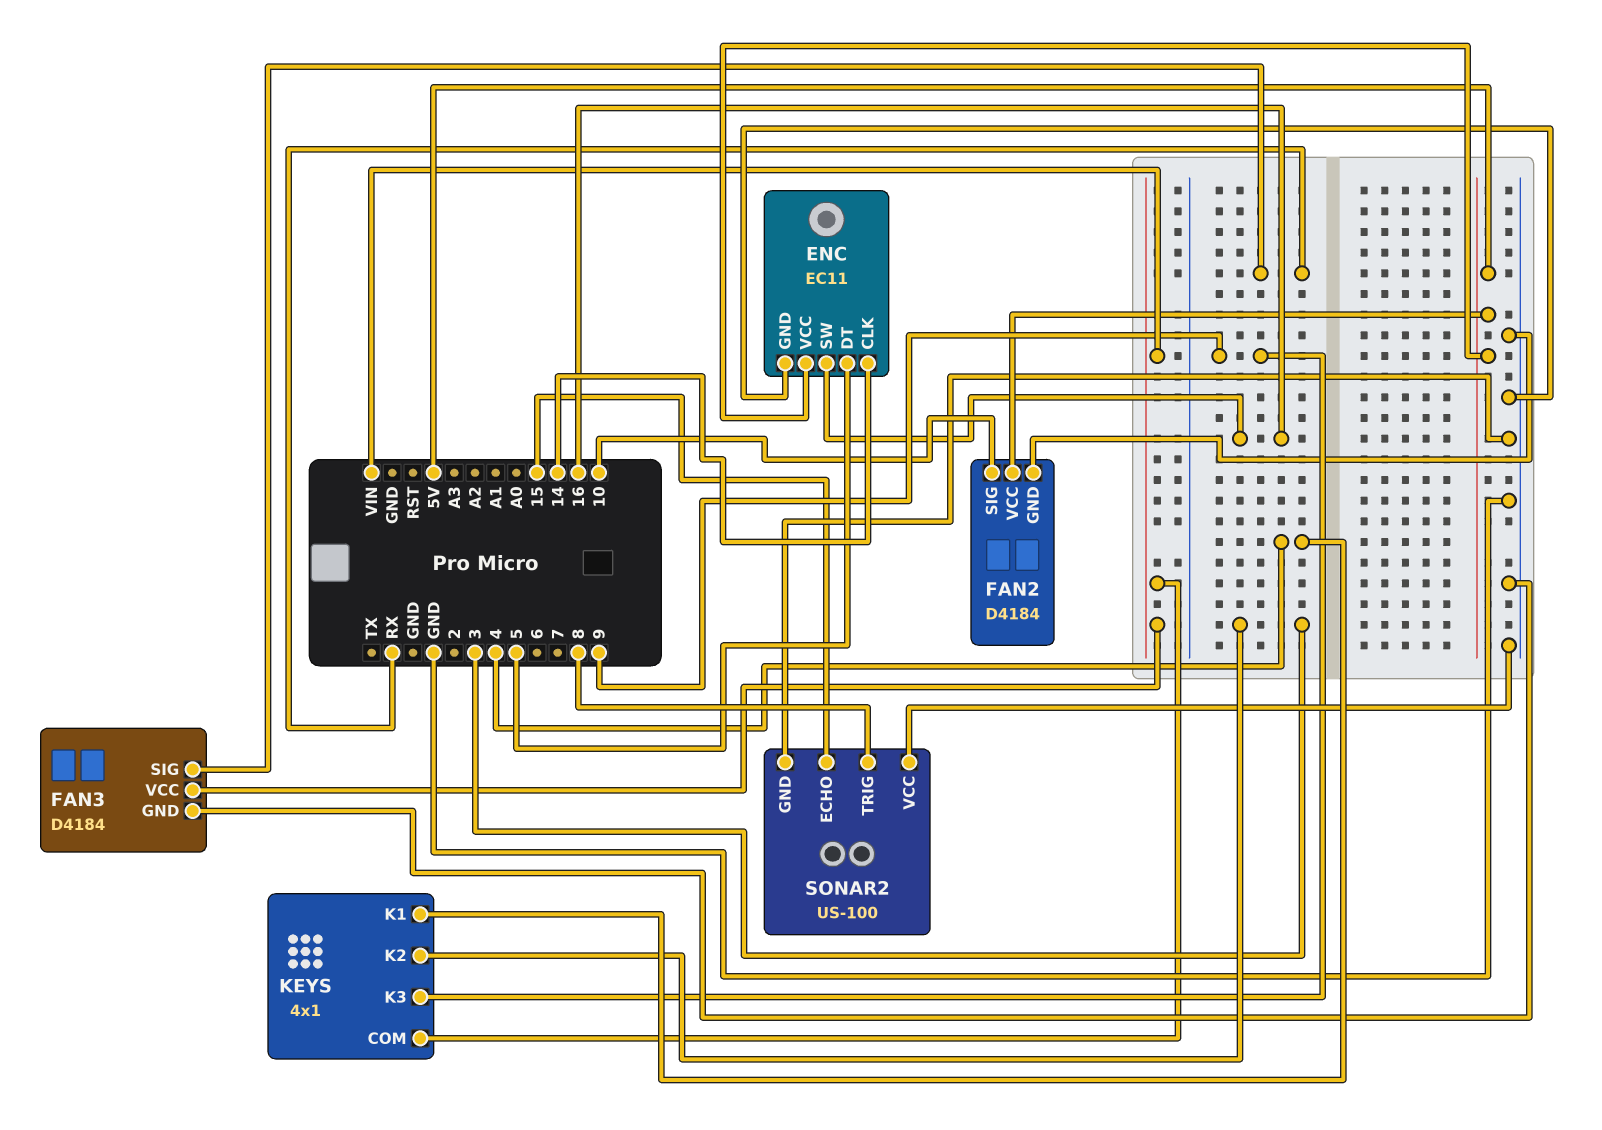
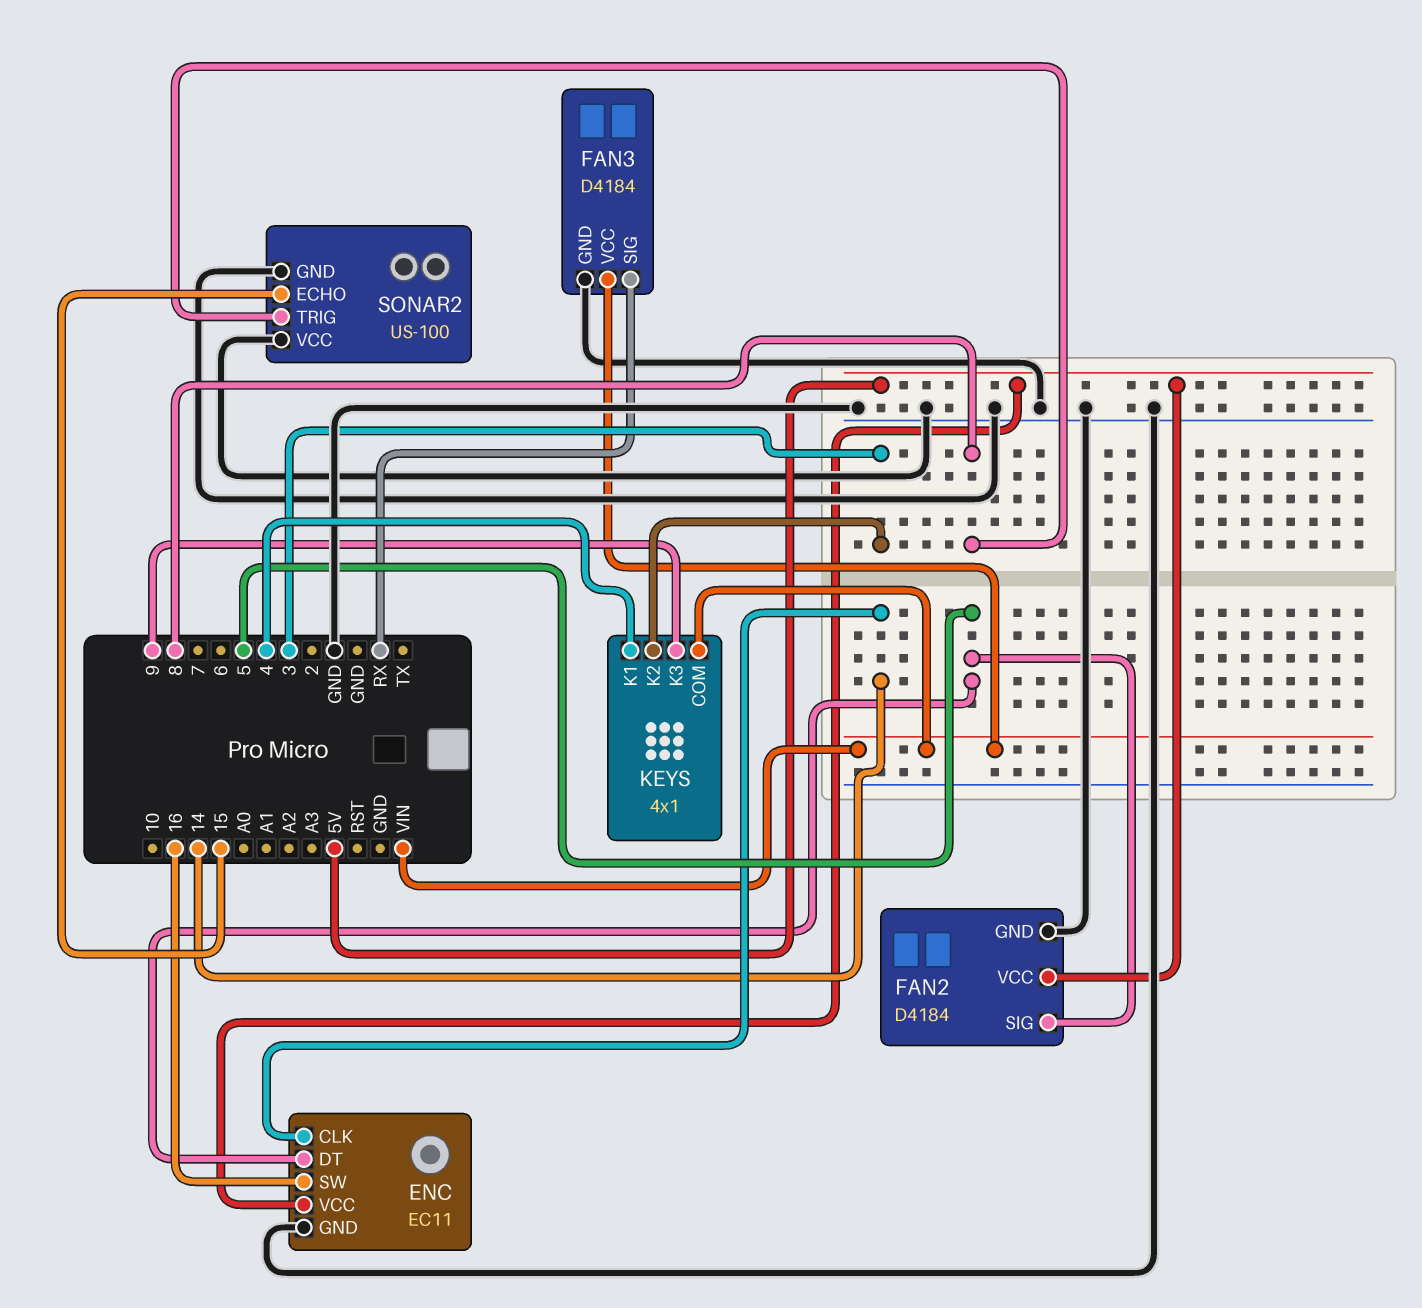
FAN2 pin SIG: 10 -> 5

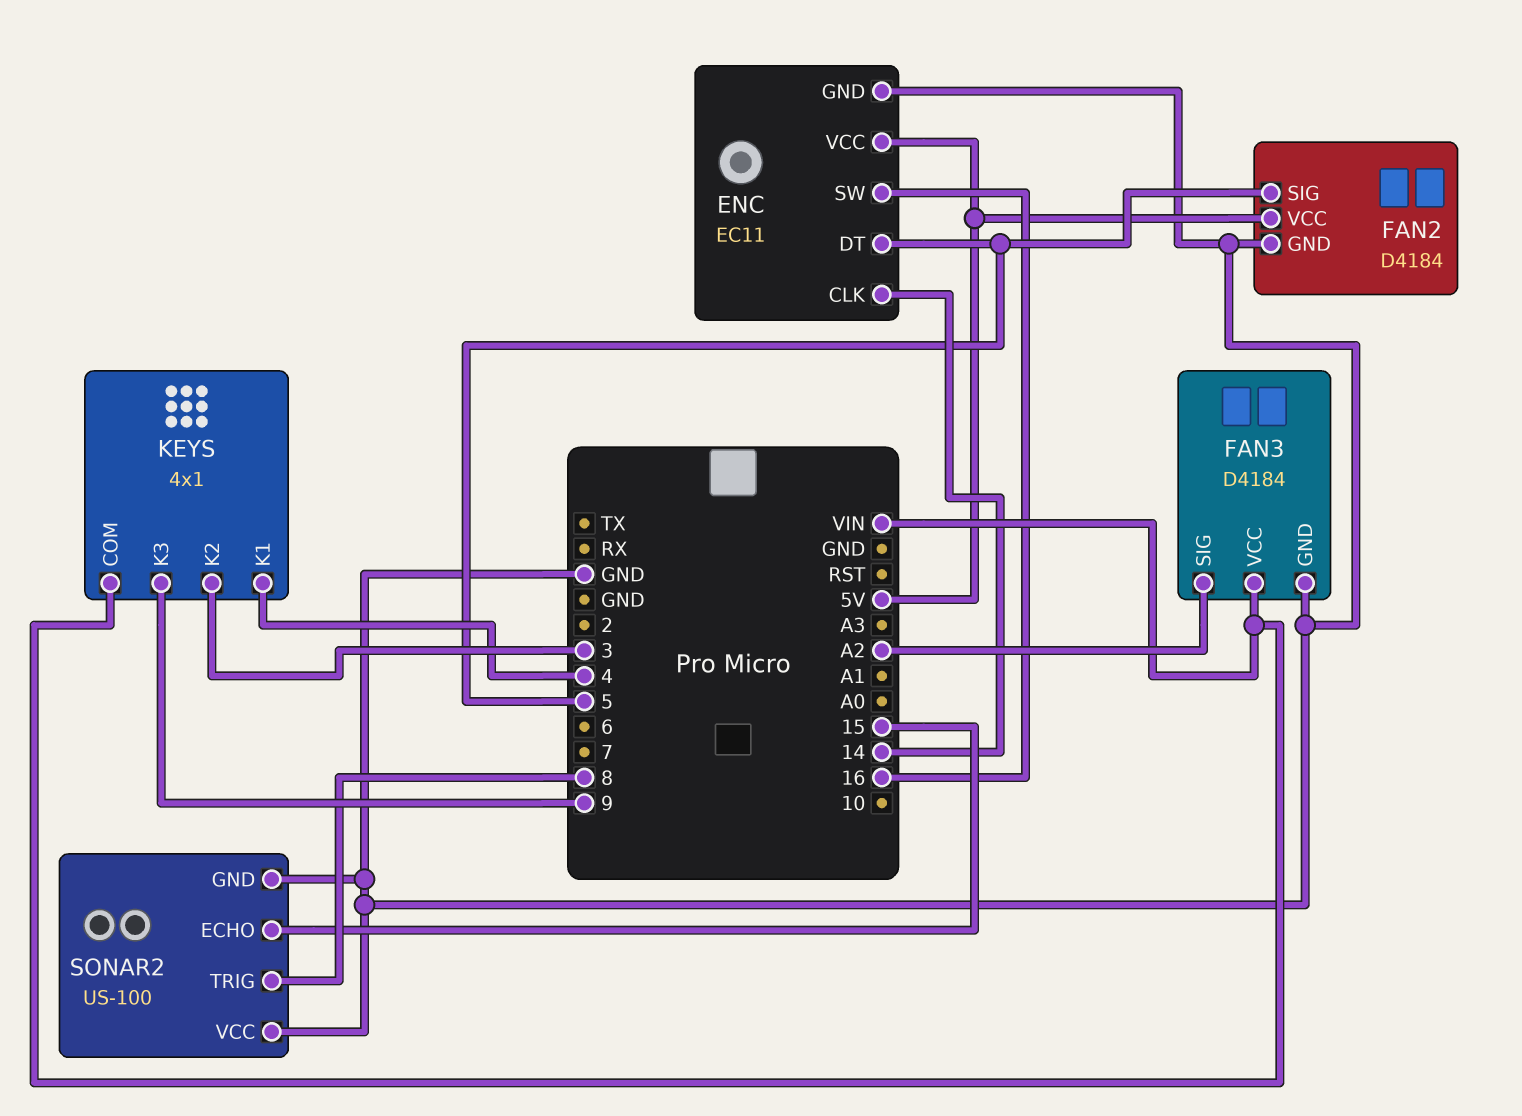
FAN3 pin SIG: RX -> A2

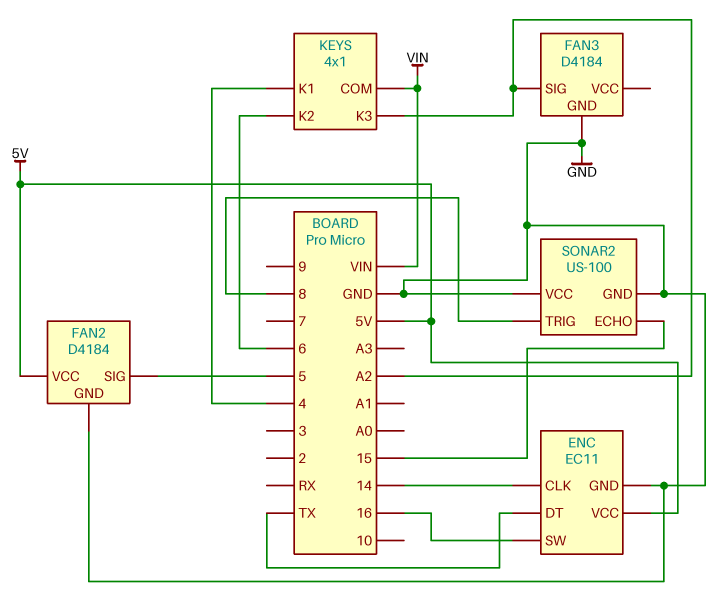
ENC pin DT: 5 -> TX
FAN3 pin VCC: VIN -> none
KEYS pin K2: 3 -> 6
KEYS pin K3: 9 -> A2

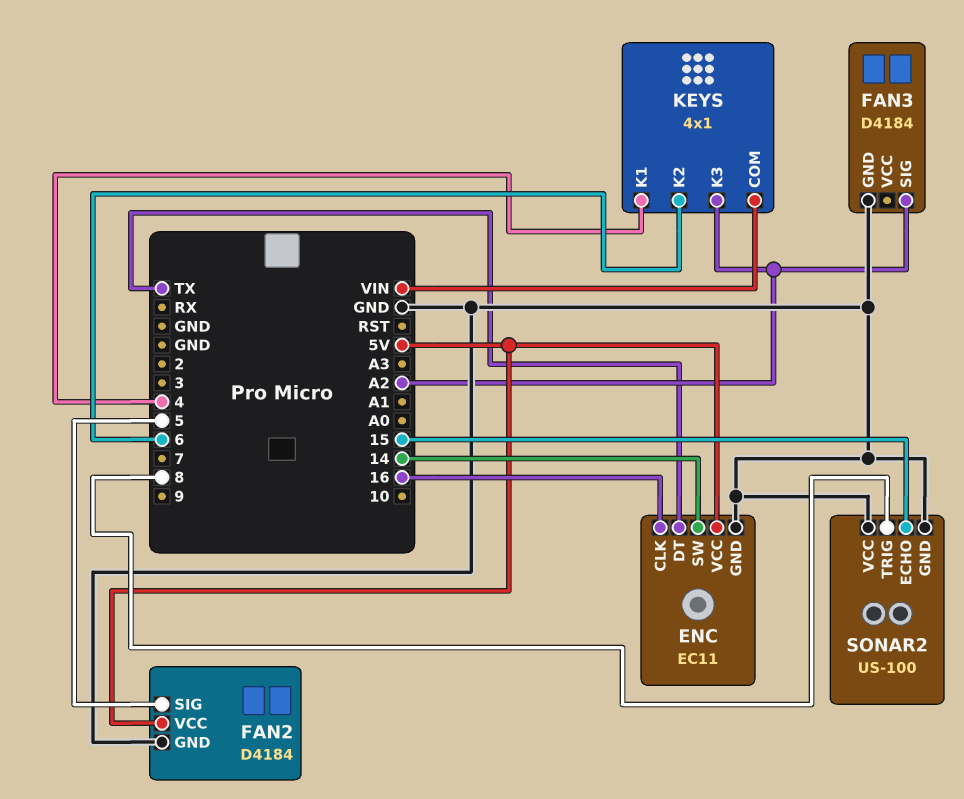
ENC pin CLK: 14 -> 16
ENC pin SW: 16 -> 14

